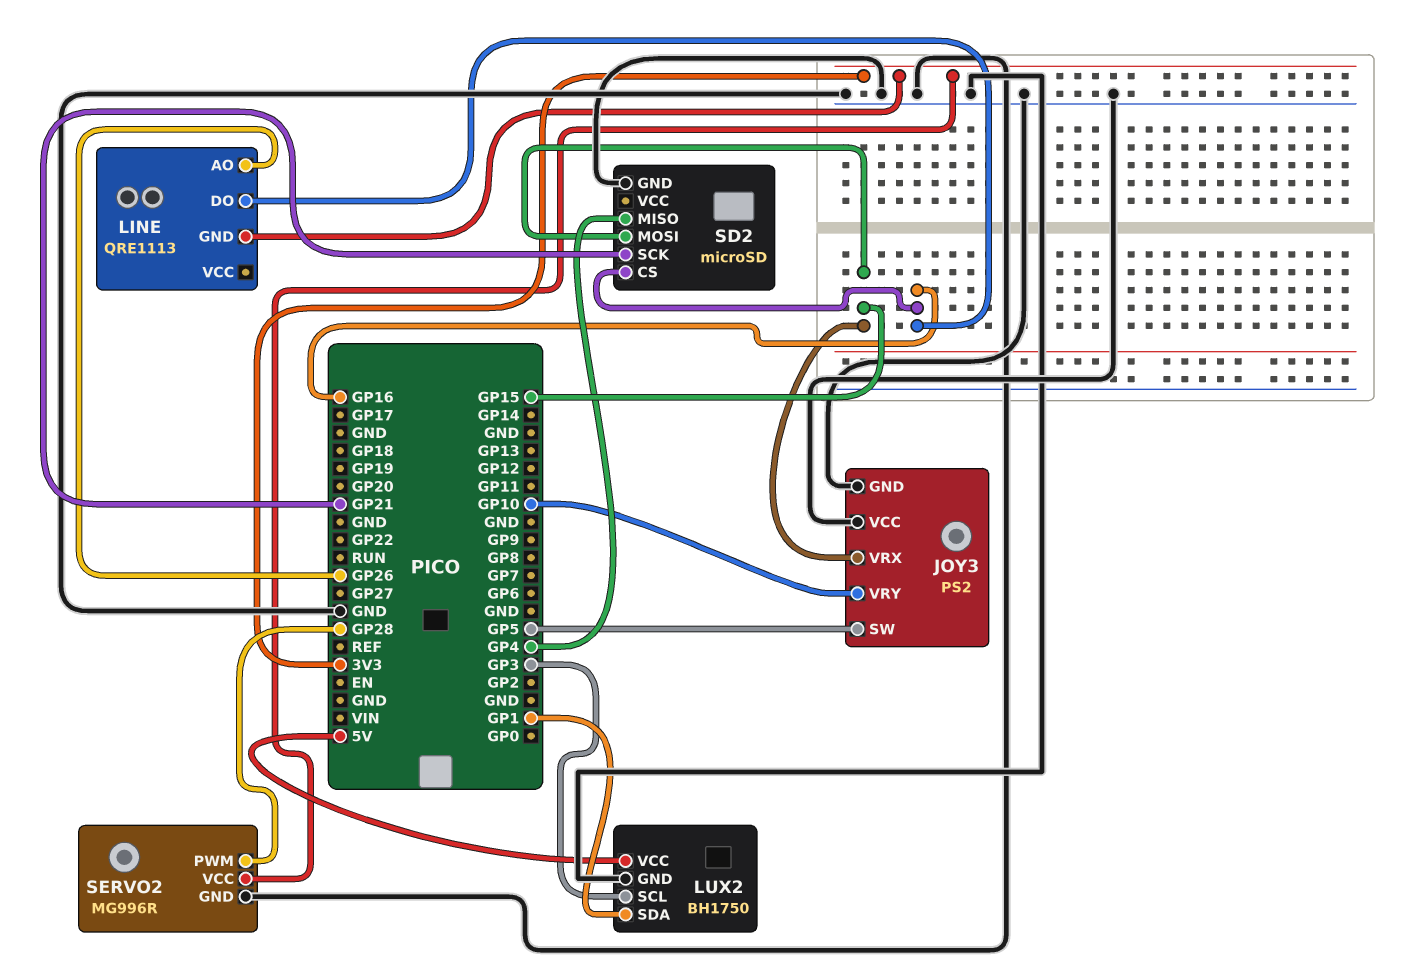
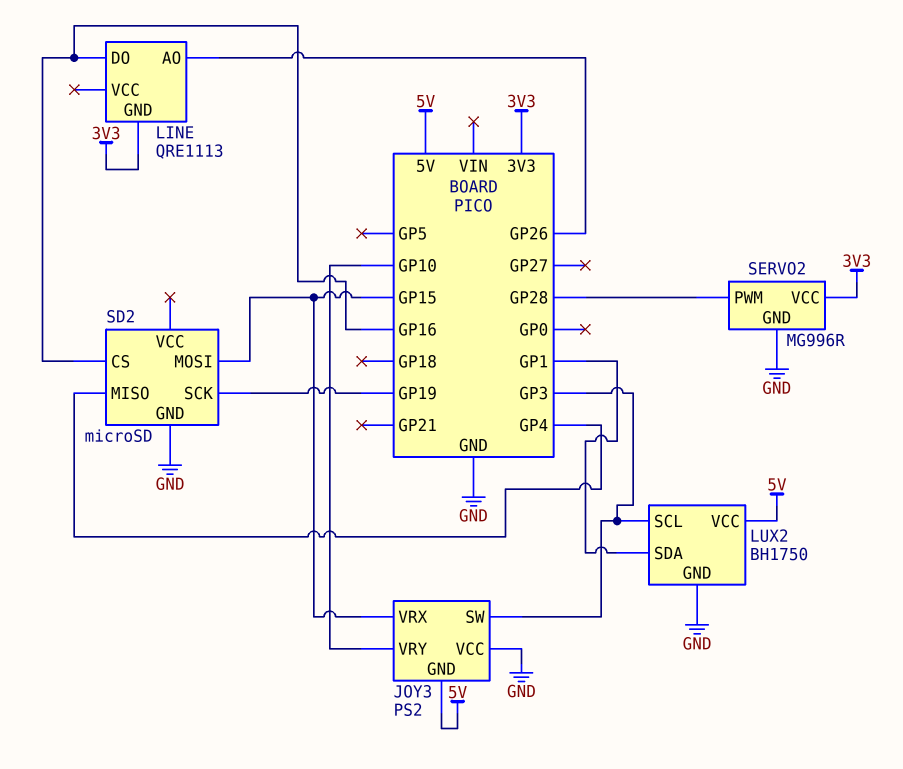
JOY3 pin GND: GND -> 5V
JOY3 pin SW: GP5 -> GP3
SD2 pin SCK: GP21 -> GP19

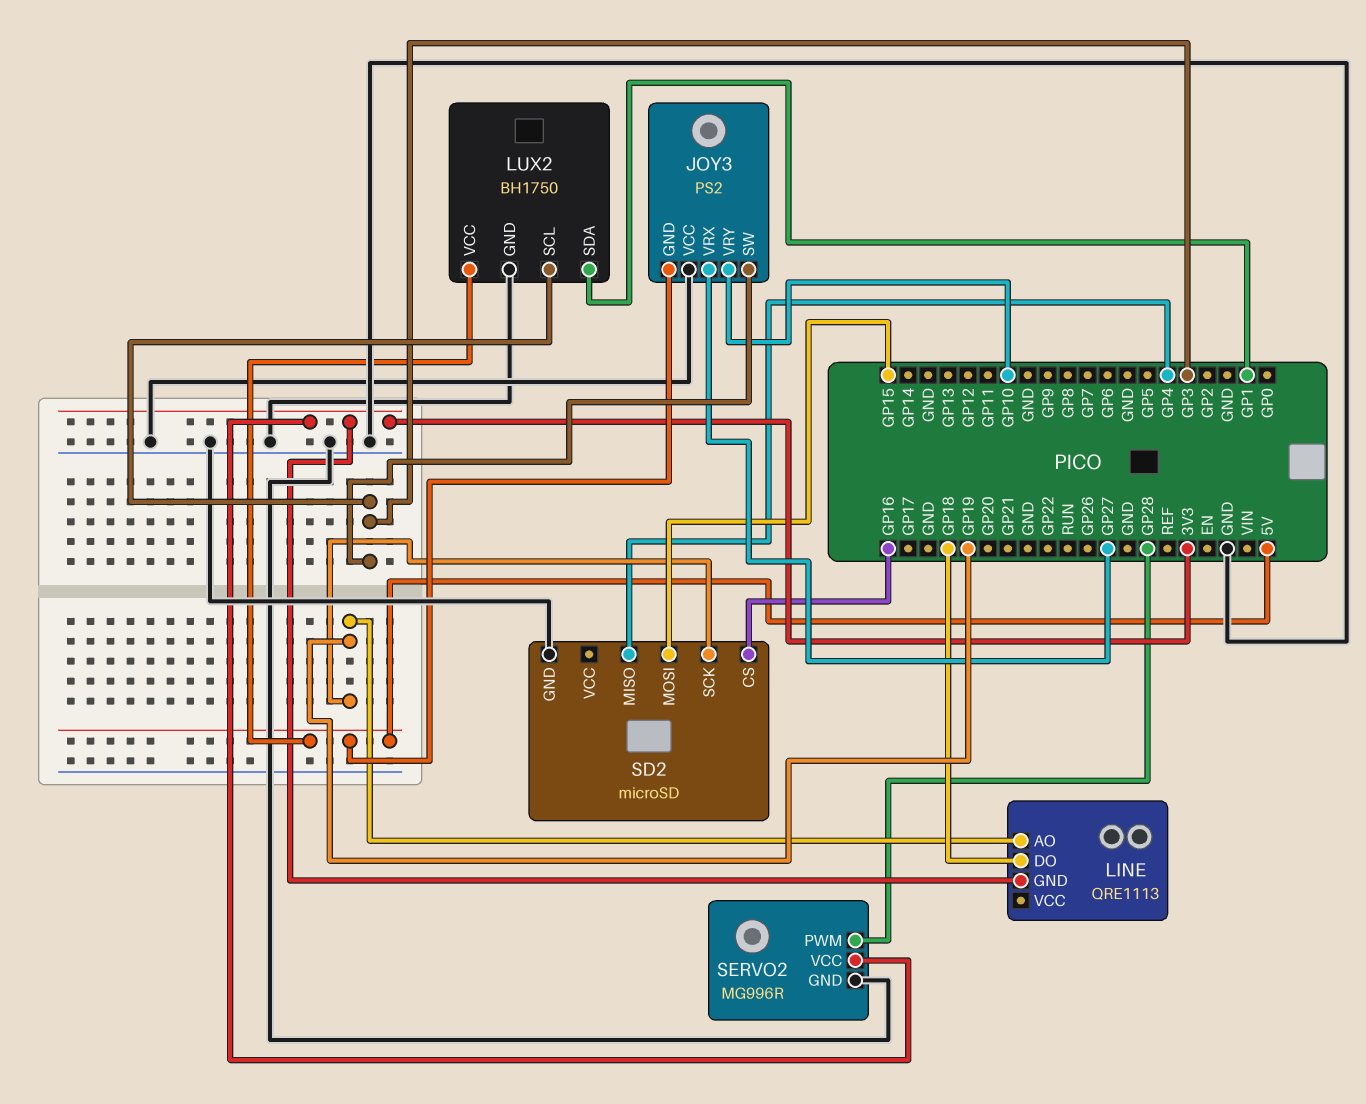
JOY3 pin VRX: GP15 -> GP27
LINE pin AO: GP26 -> GP19
LINE pin DO: GP16 -> GP18

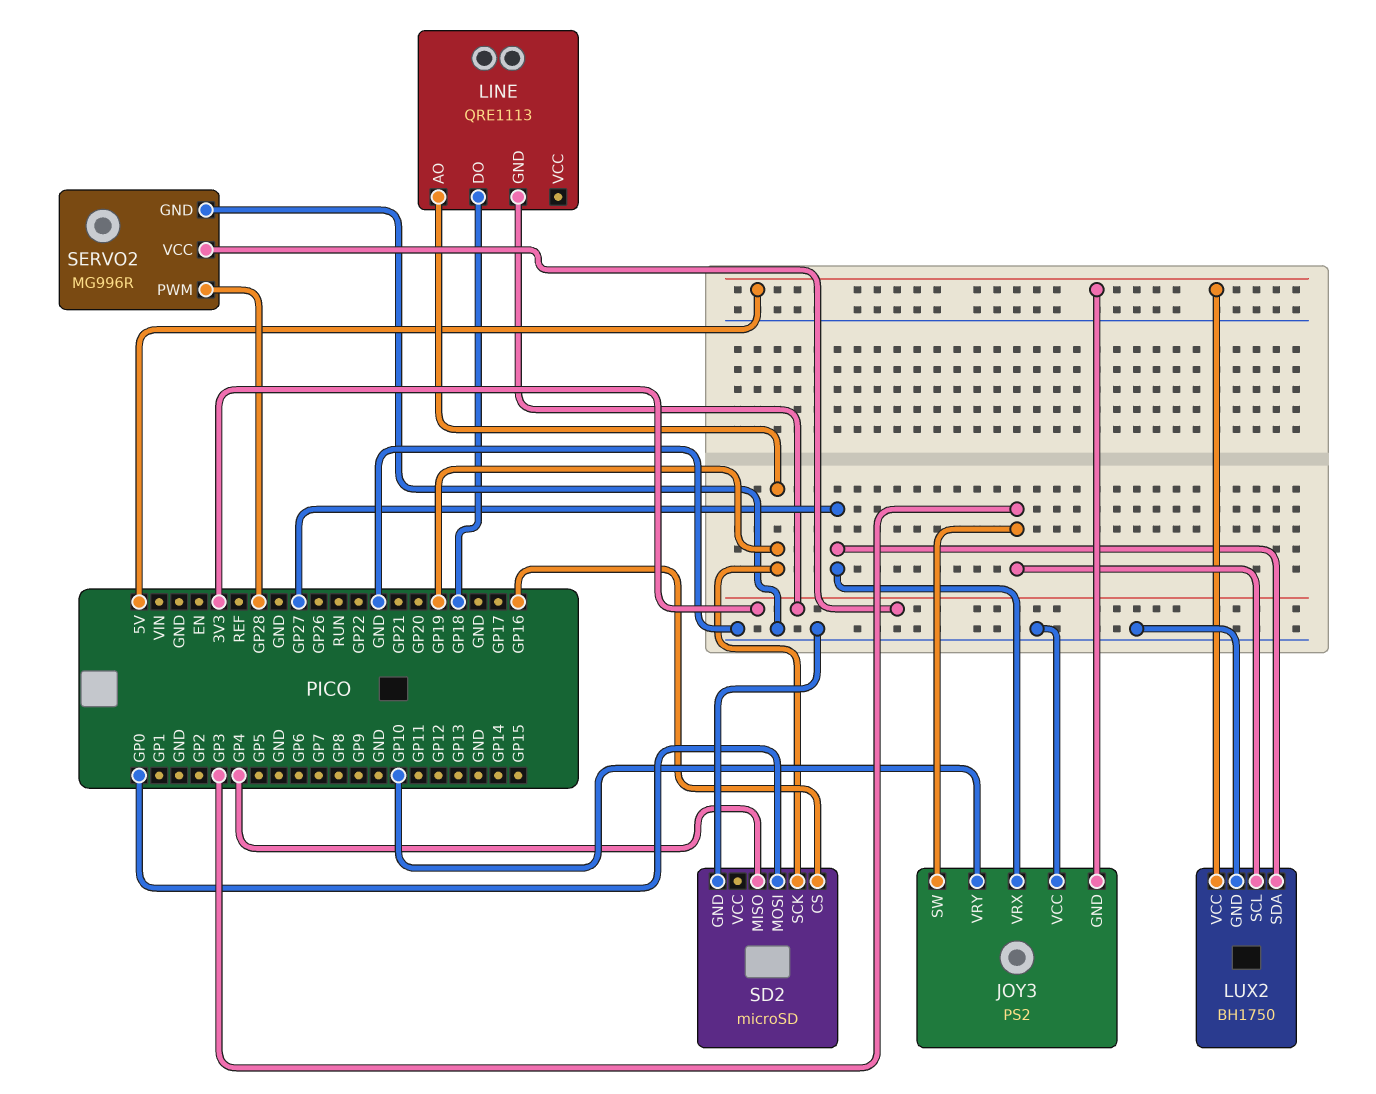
LUX2 pin SDA: GP1 -> GP27
SD2 pin MOSI: GP15 -> GP0

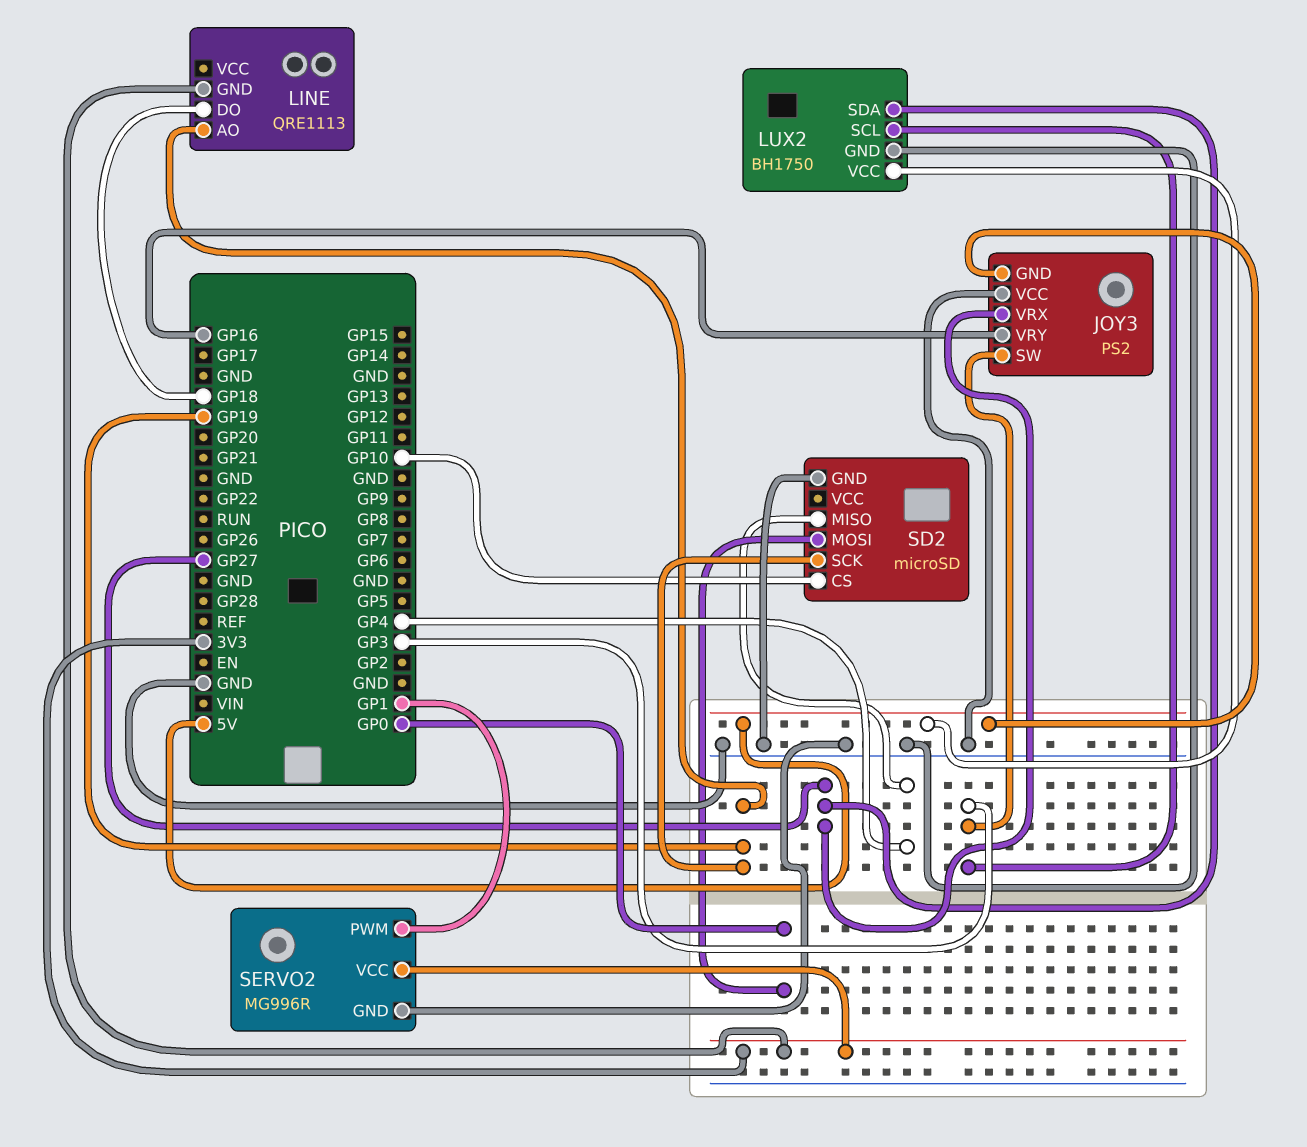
JOY3 pin VRY: GP10 -> GP16
SD2 pin CS: GP16 -> GP10
SERVO2 pin PWM: GP28 -> GP1

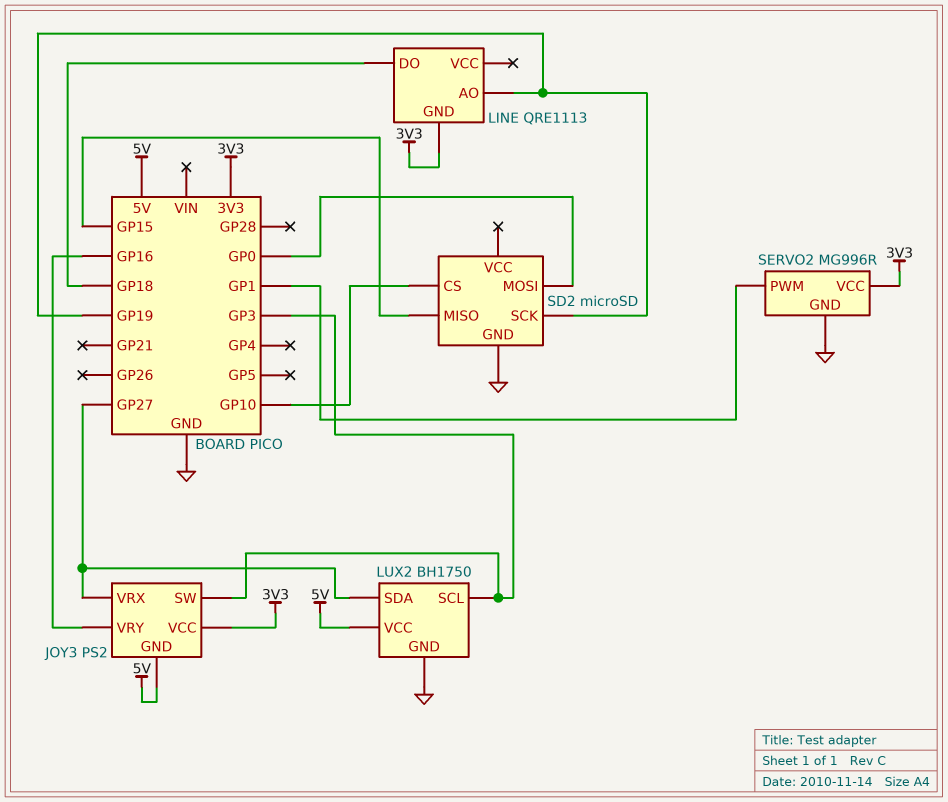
JOY3 pin VCC: GND -> 3V3
SD2 pin MISO: GP4 -> GP15

